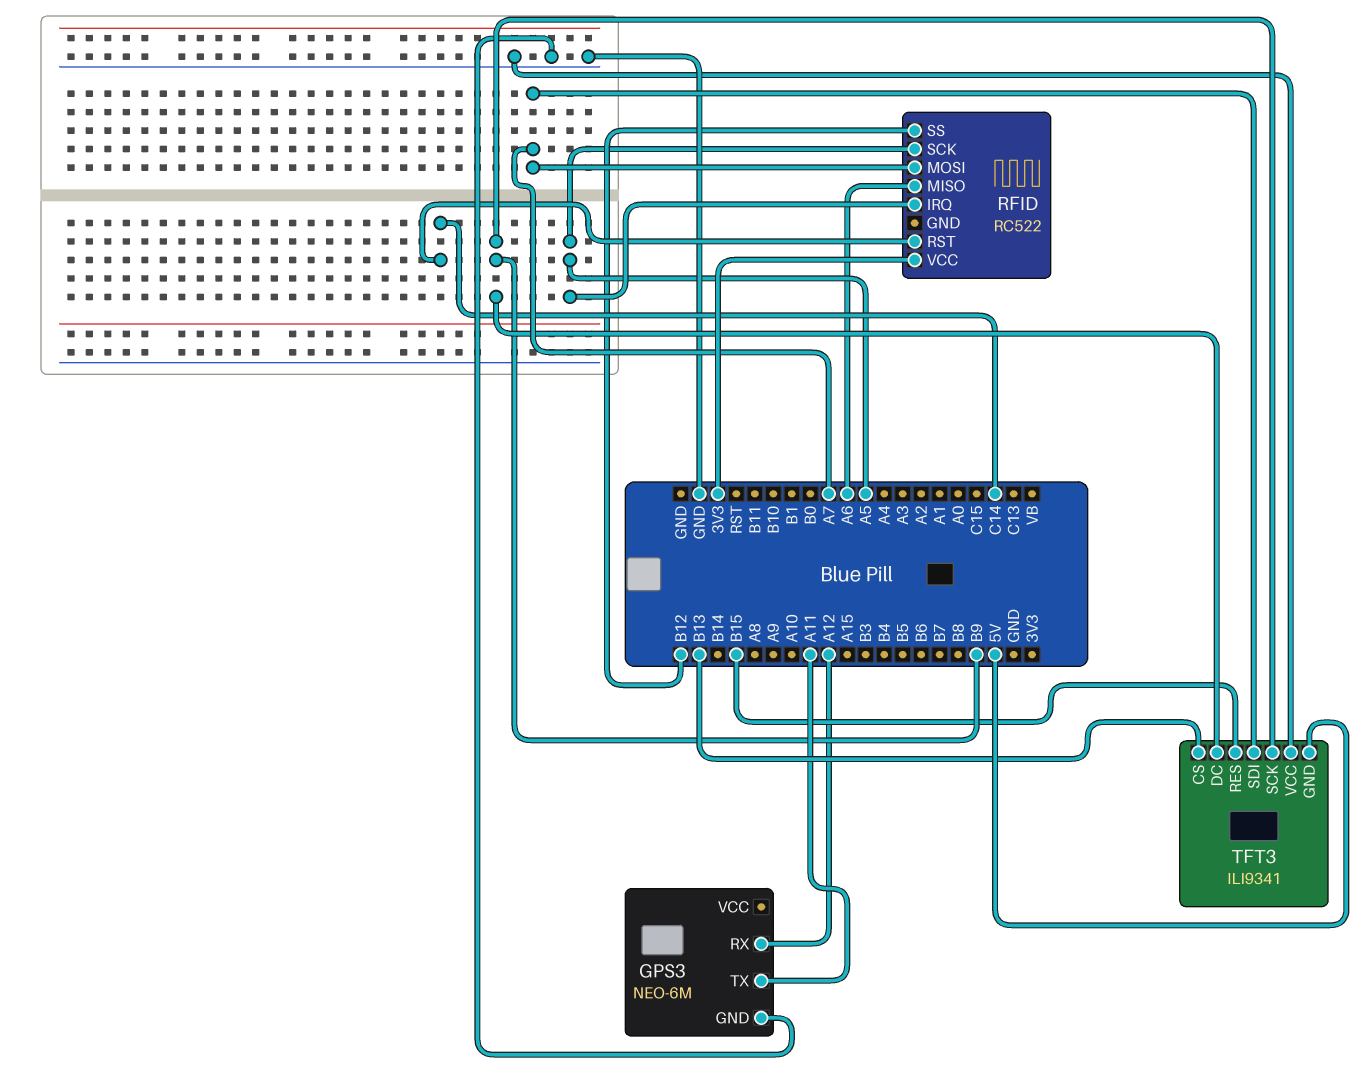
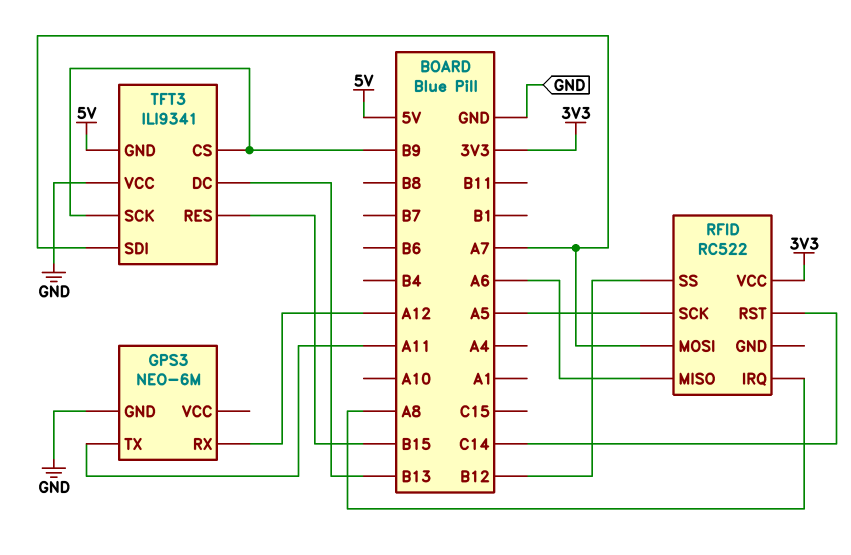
RFID pin IRQ: A5 -> A8
TFT3 pin CS: B13 -> B9
TFT3 pin DC: B9 -> B13

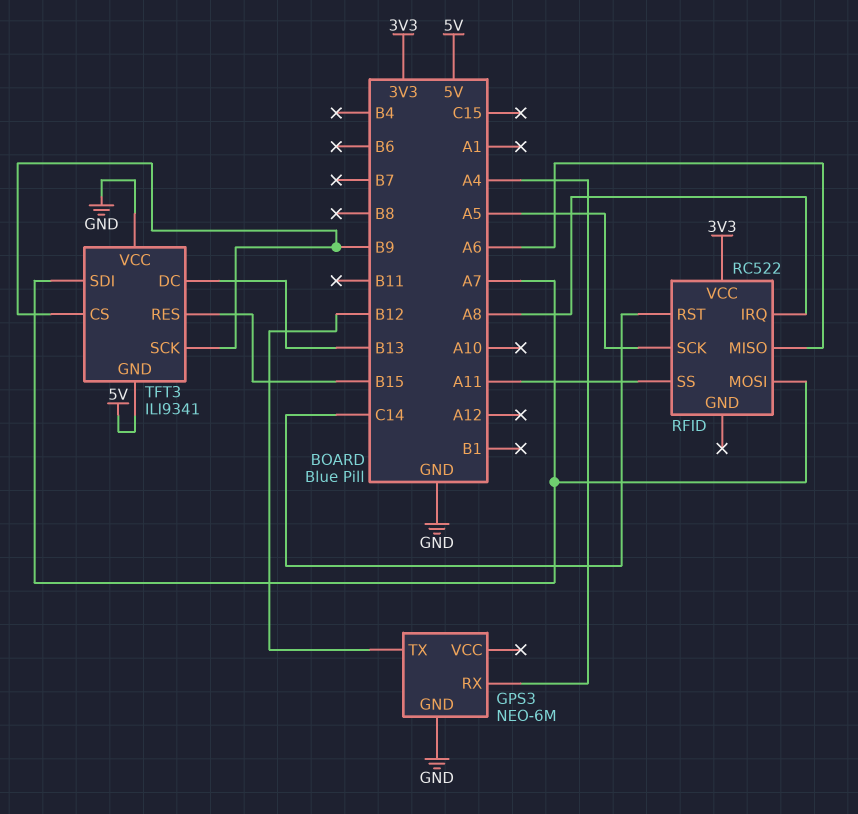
GPS3 pin RX: A12 -> A4
GPS3 pin TX: A11 -> B12
RFID pin SS: B12 -> A11

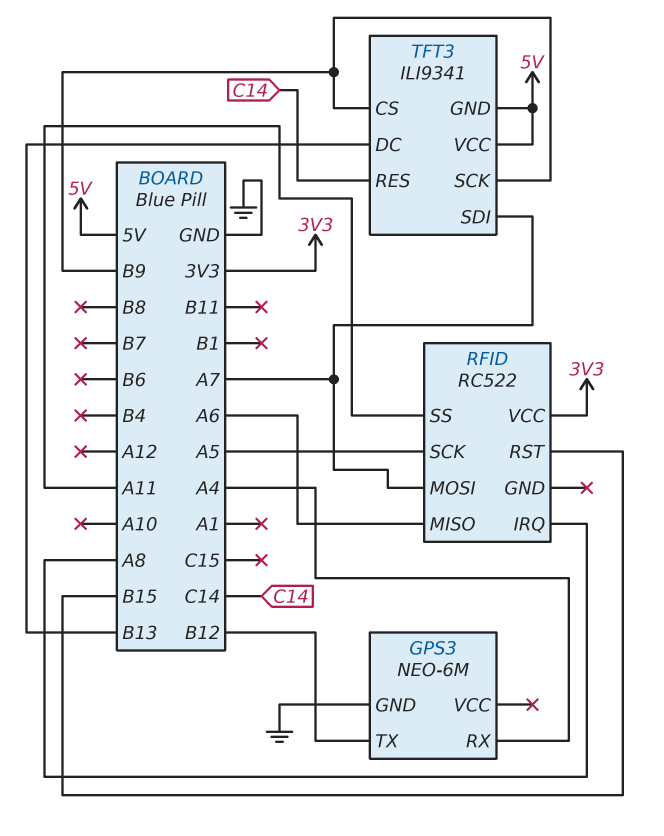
RFID pin RST: C14 -> B15
TFT3 pin RES: B15 -> C14
TFT3 pin VCC: GND -> 5V

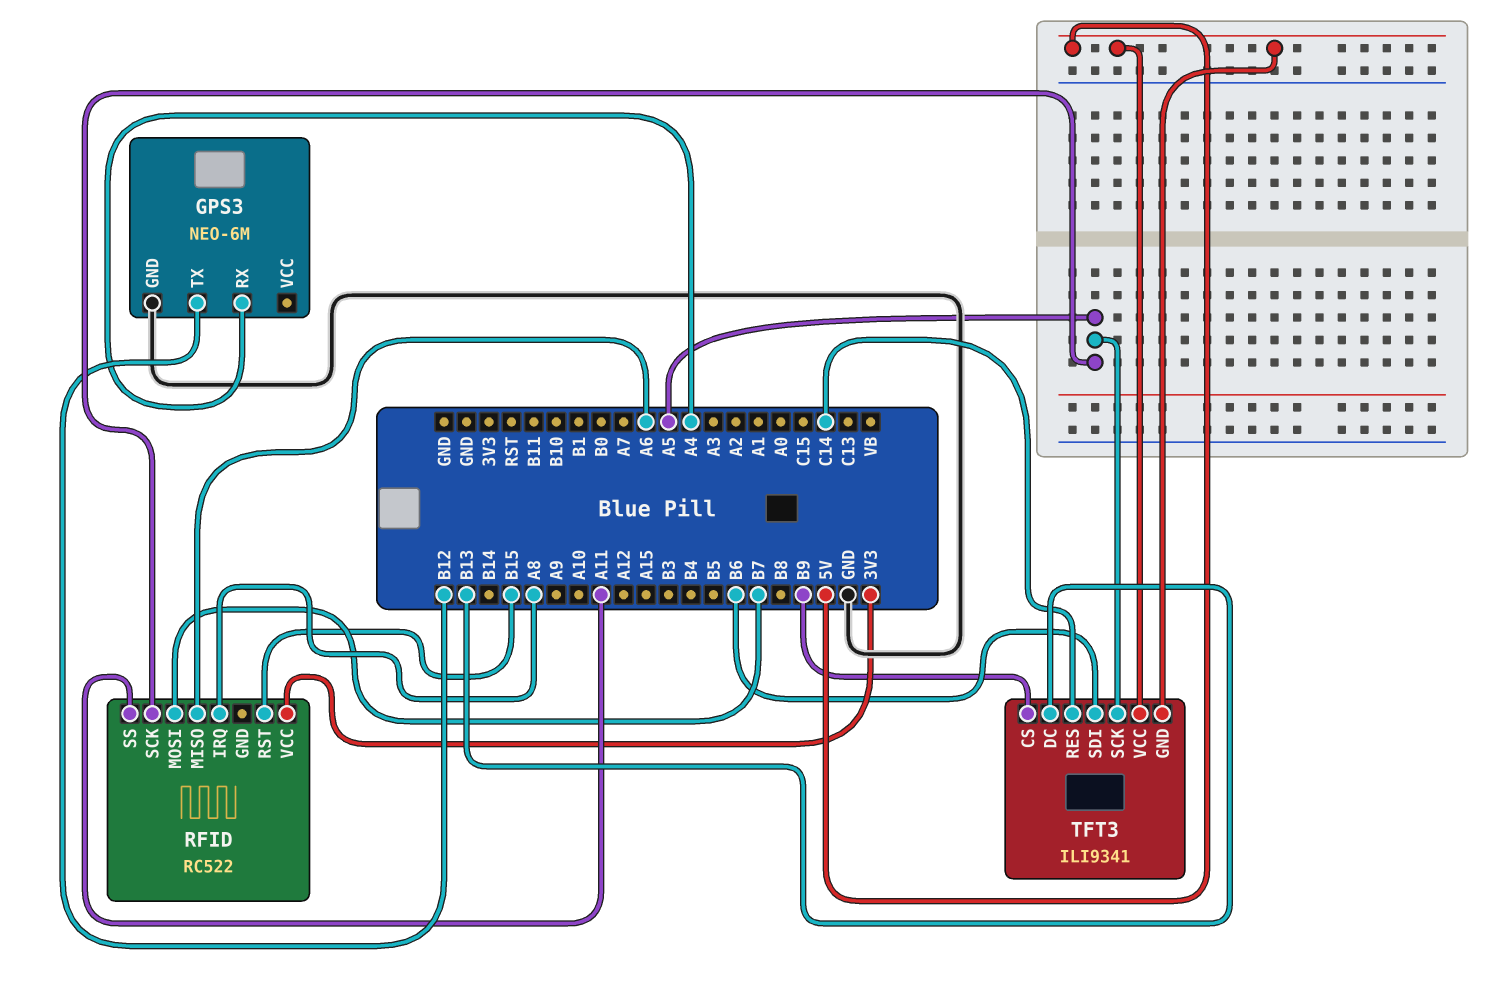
RFID pin MOSI: A7 -> B7
TFT3 pin SCK: B9 -> A5
TFT3 pin SDI: A7 -> B6

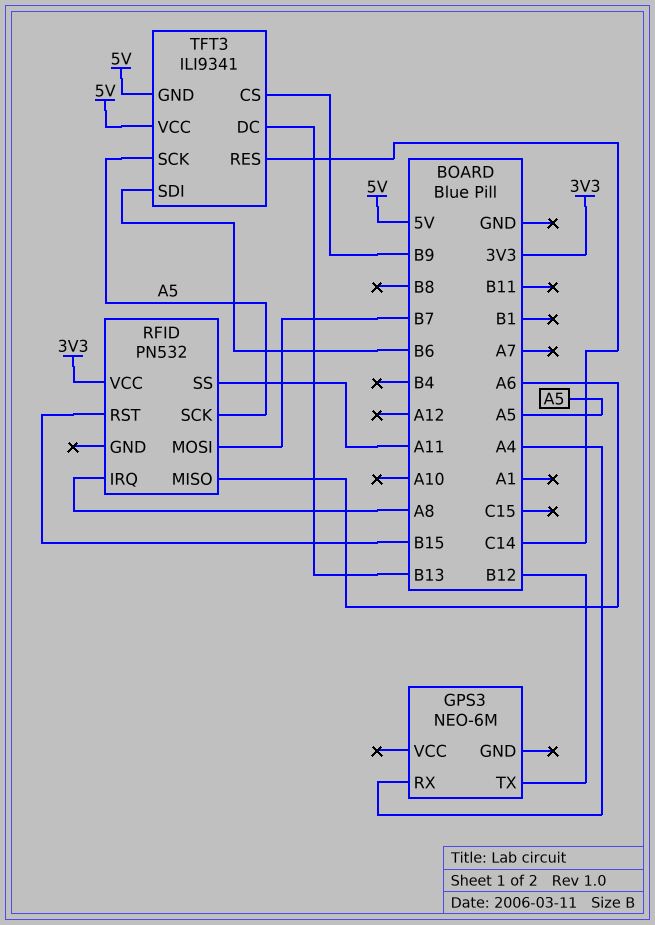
GPS3 pin GND: GND -> none
RFID: RC522 -> PN532

